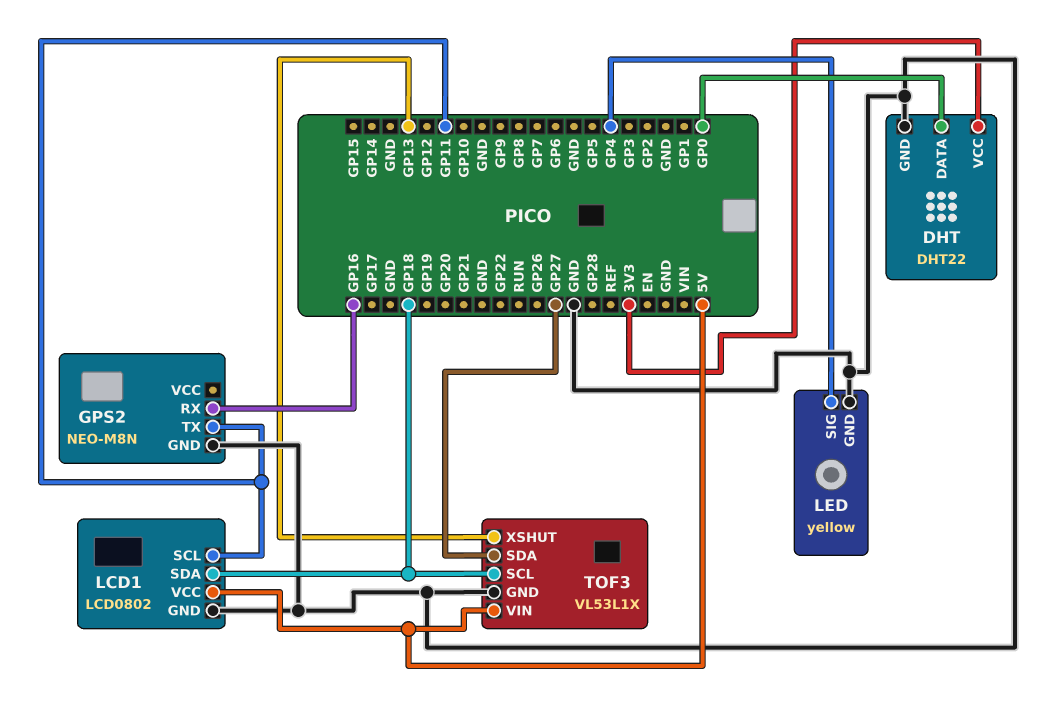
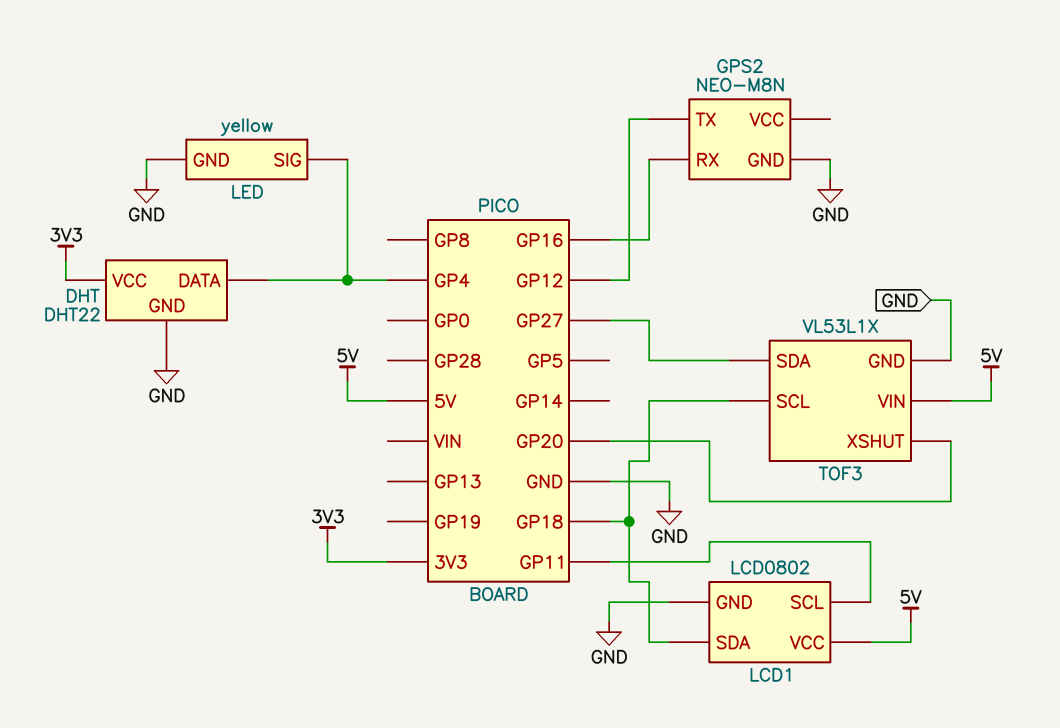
DHT pin DATA: GP0 -> GP4
GPS2 pin TX: GP11 -> GP12
TOF3 pin XSHUT: GP13 -> GP20

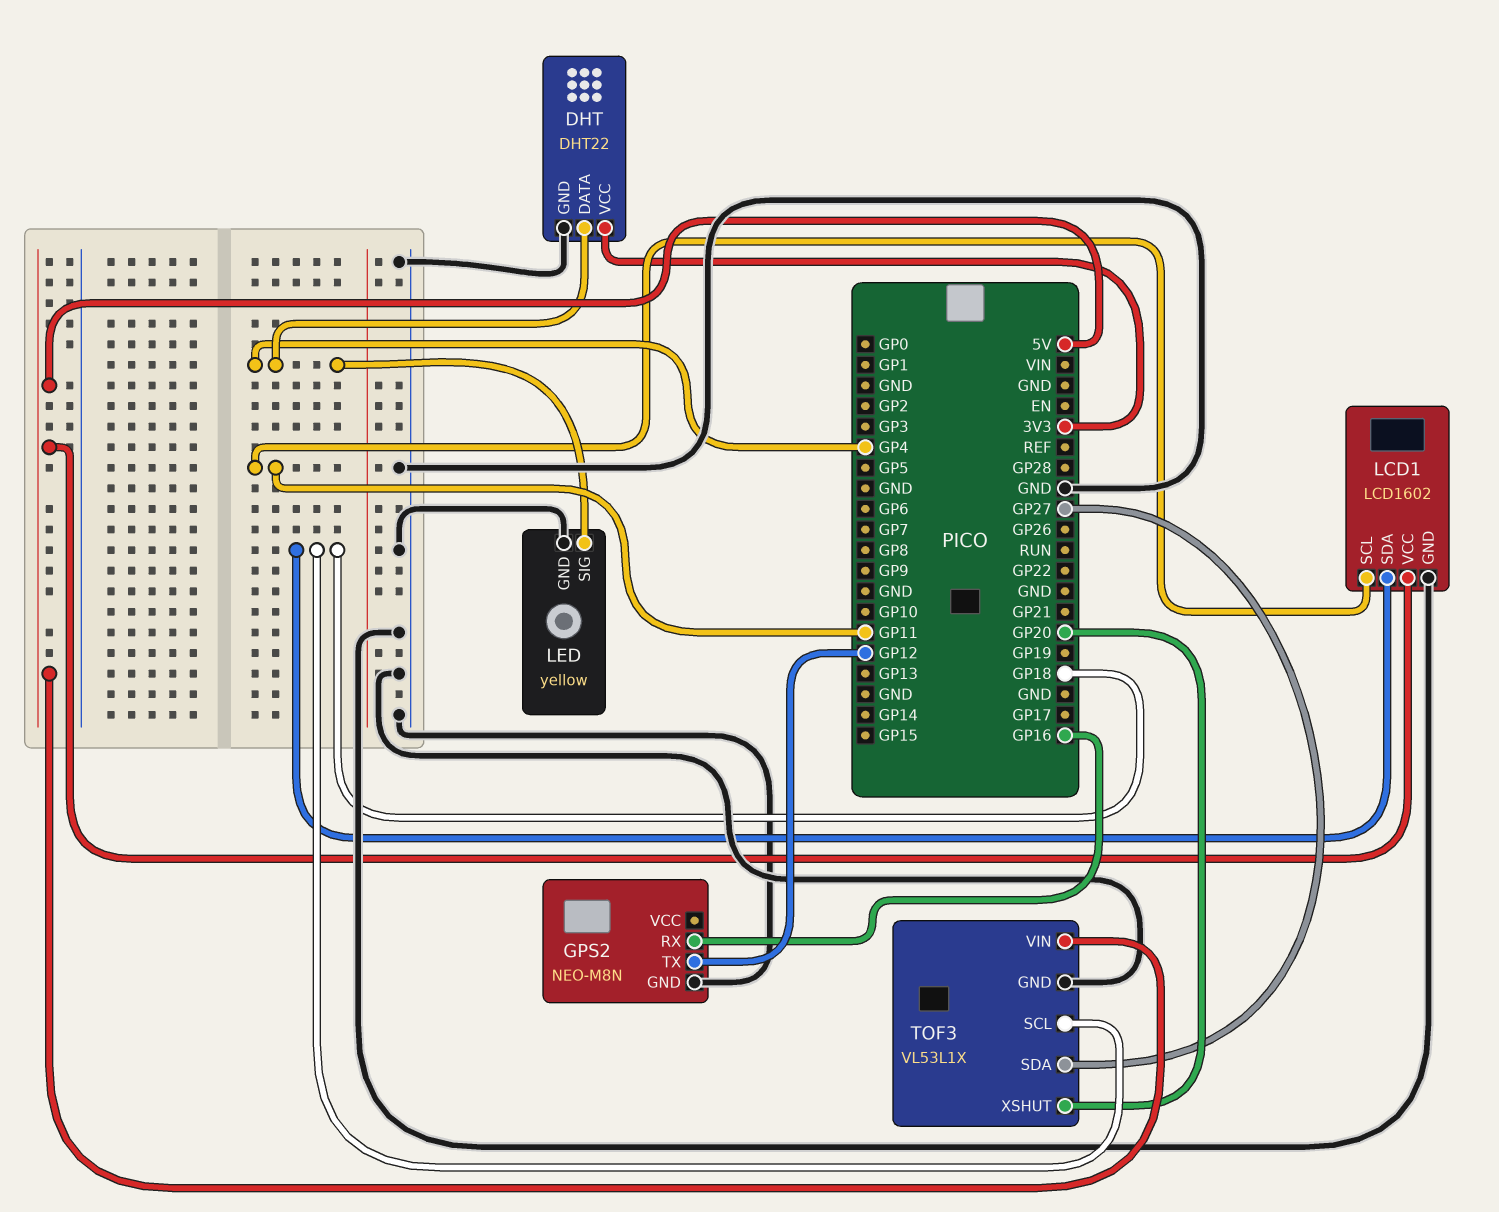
LCD1: LCD0802 -> LCD1602

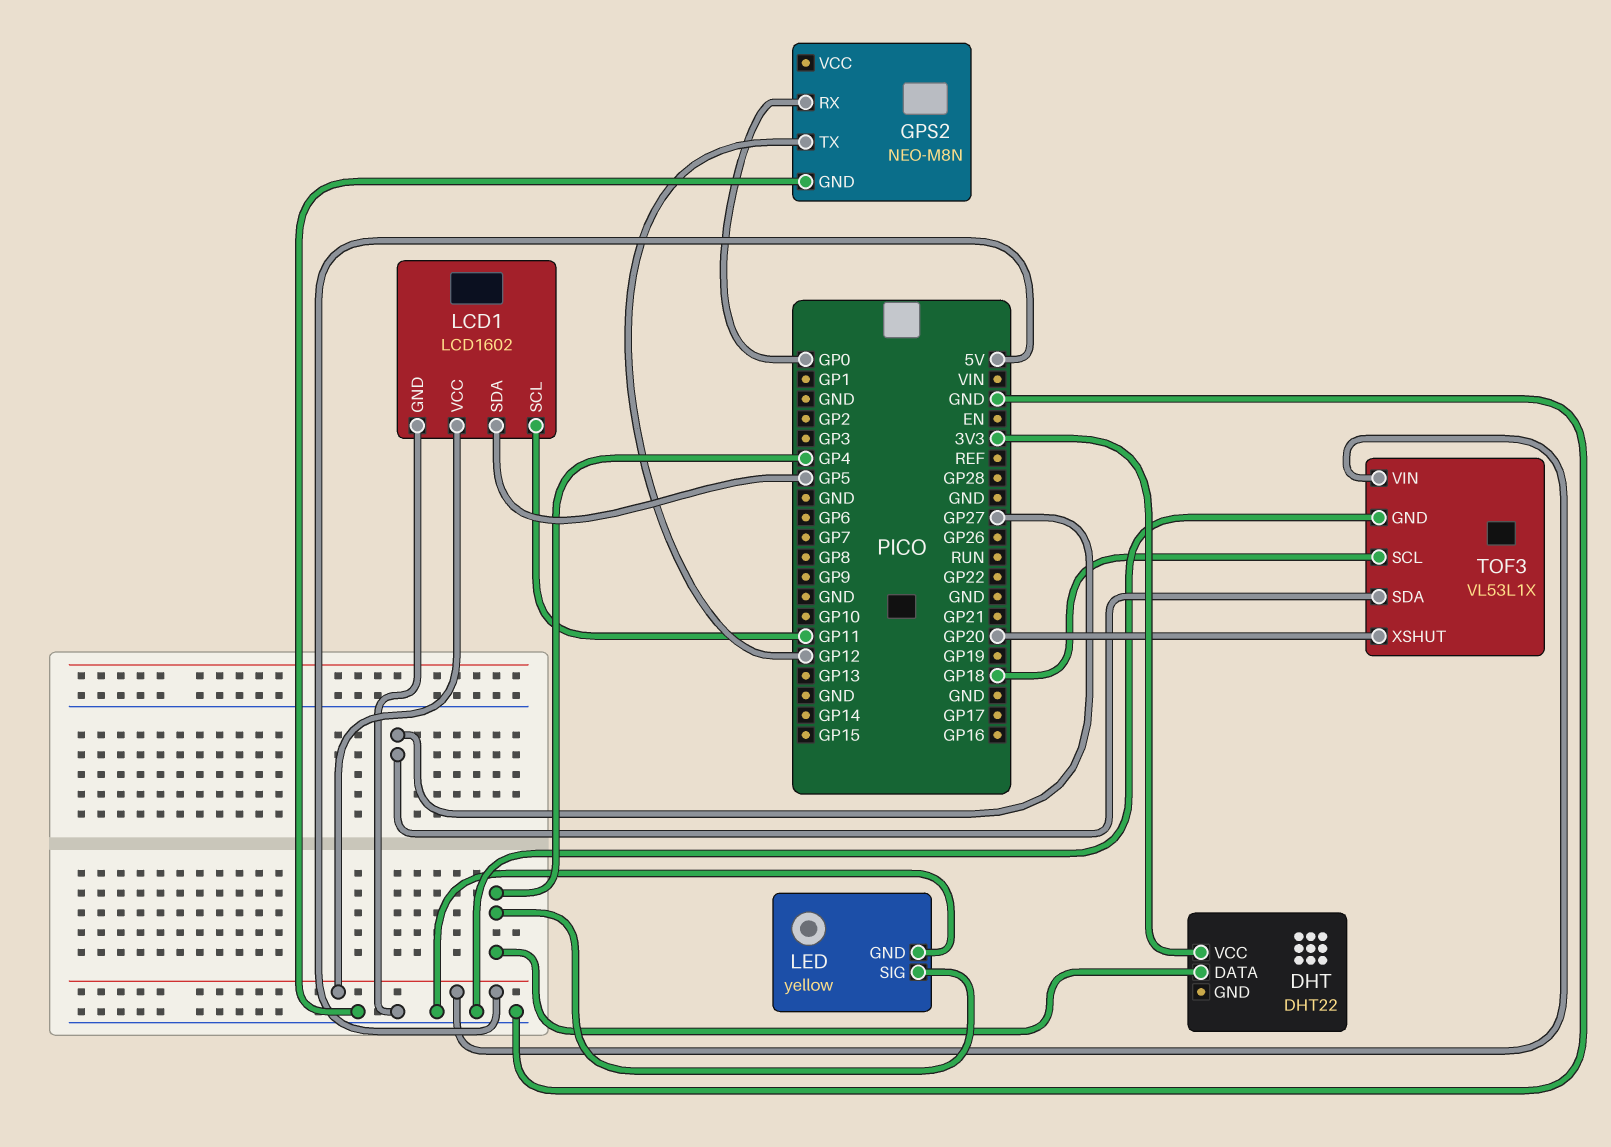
DHT pin GND: GND -> none
GPS2 pin RX: GP16 -> GP0
LCD1 pin SDA: GP18 -> GP5

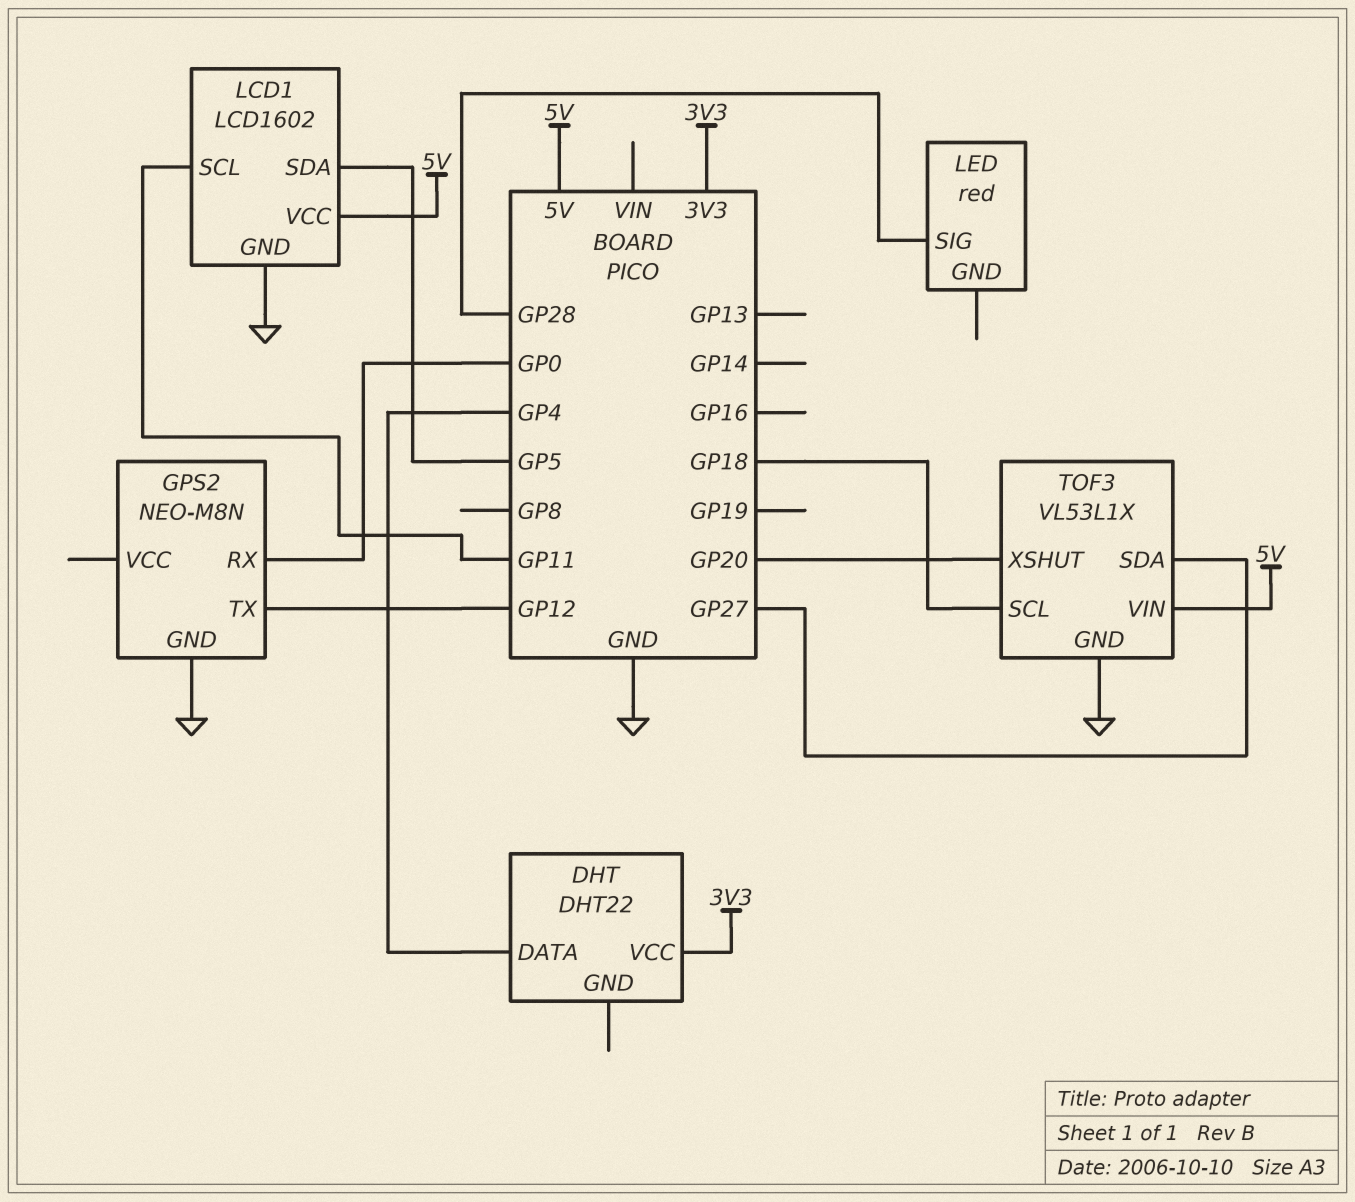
LED: yellow -> red
LED pin GND: GND -> none
LED pin SIG: GP4 -> GP28

